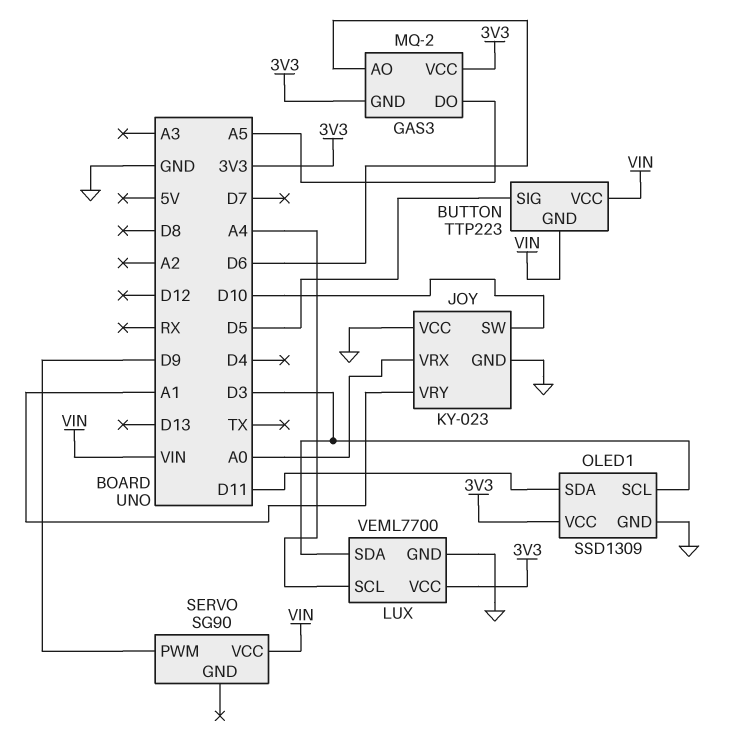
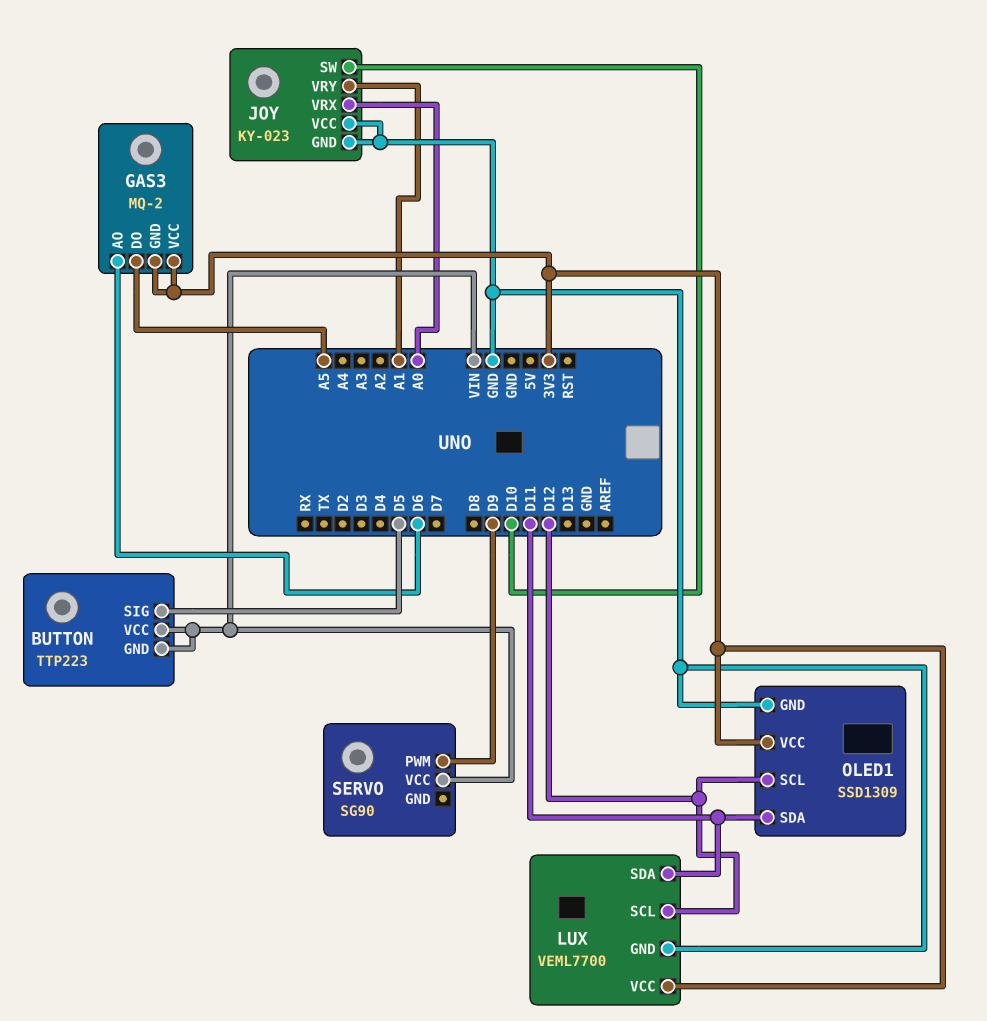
LUX pin SCL: A4 -> D12
LUX pin SDA: D3 -> D11
OLED1 pin SCL: D3 -> D12

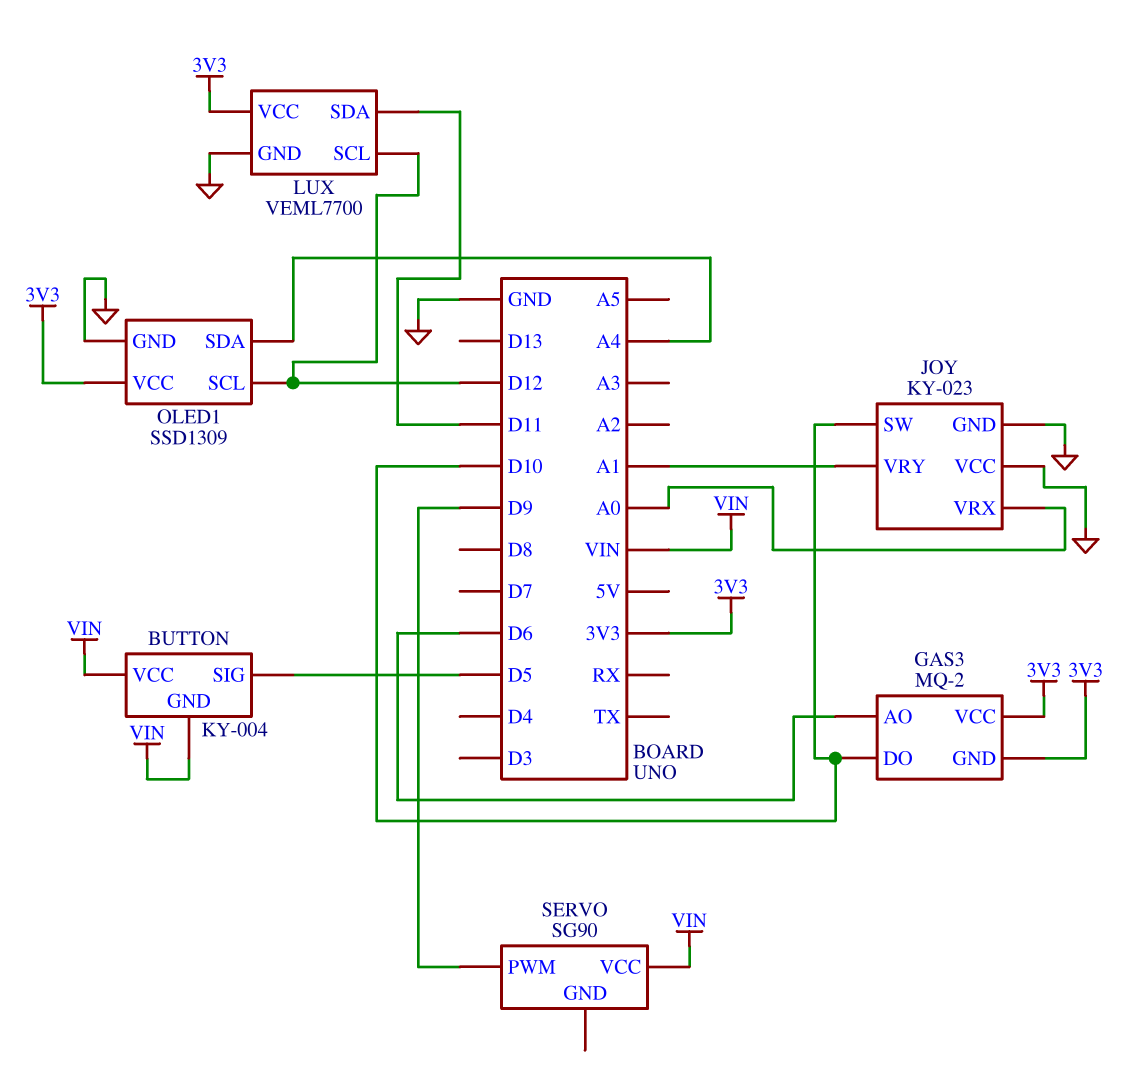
BUTTON: TTP223 -> KY-004
GAS3 pin DO: A5 -> D10
OLED1 pin SDA: D11 -> A4

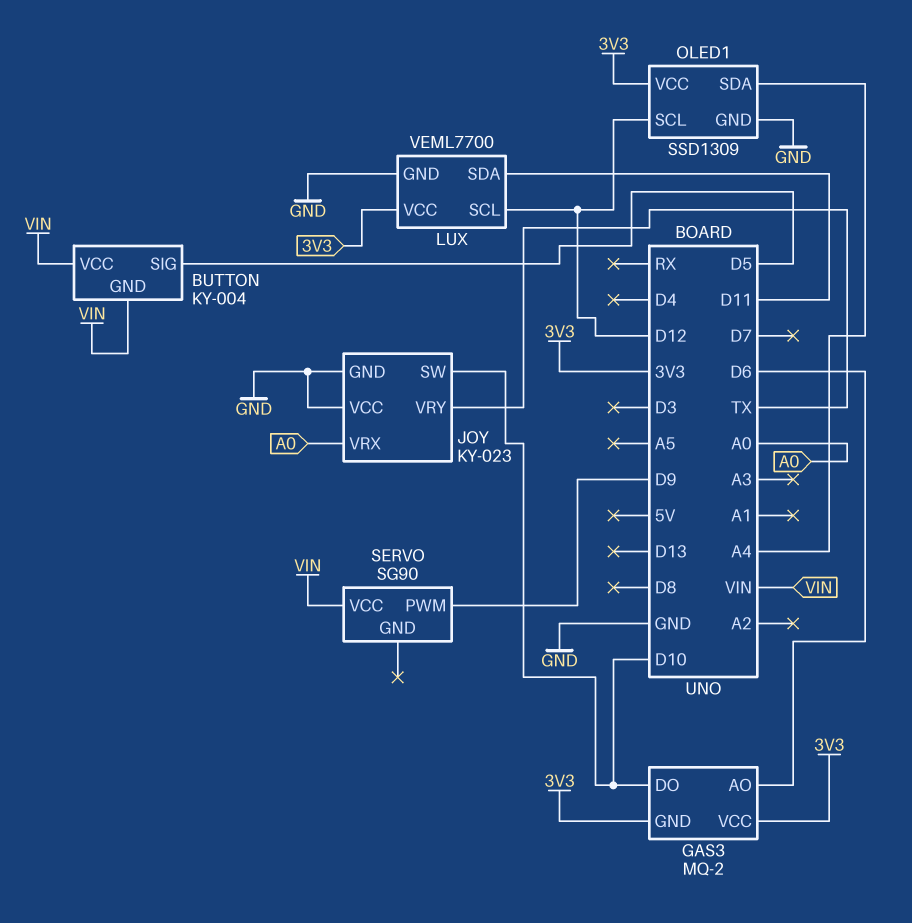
JOY pin VRY: A1 -> TX

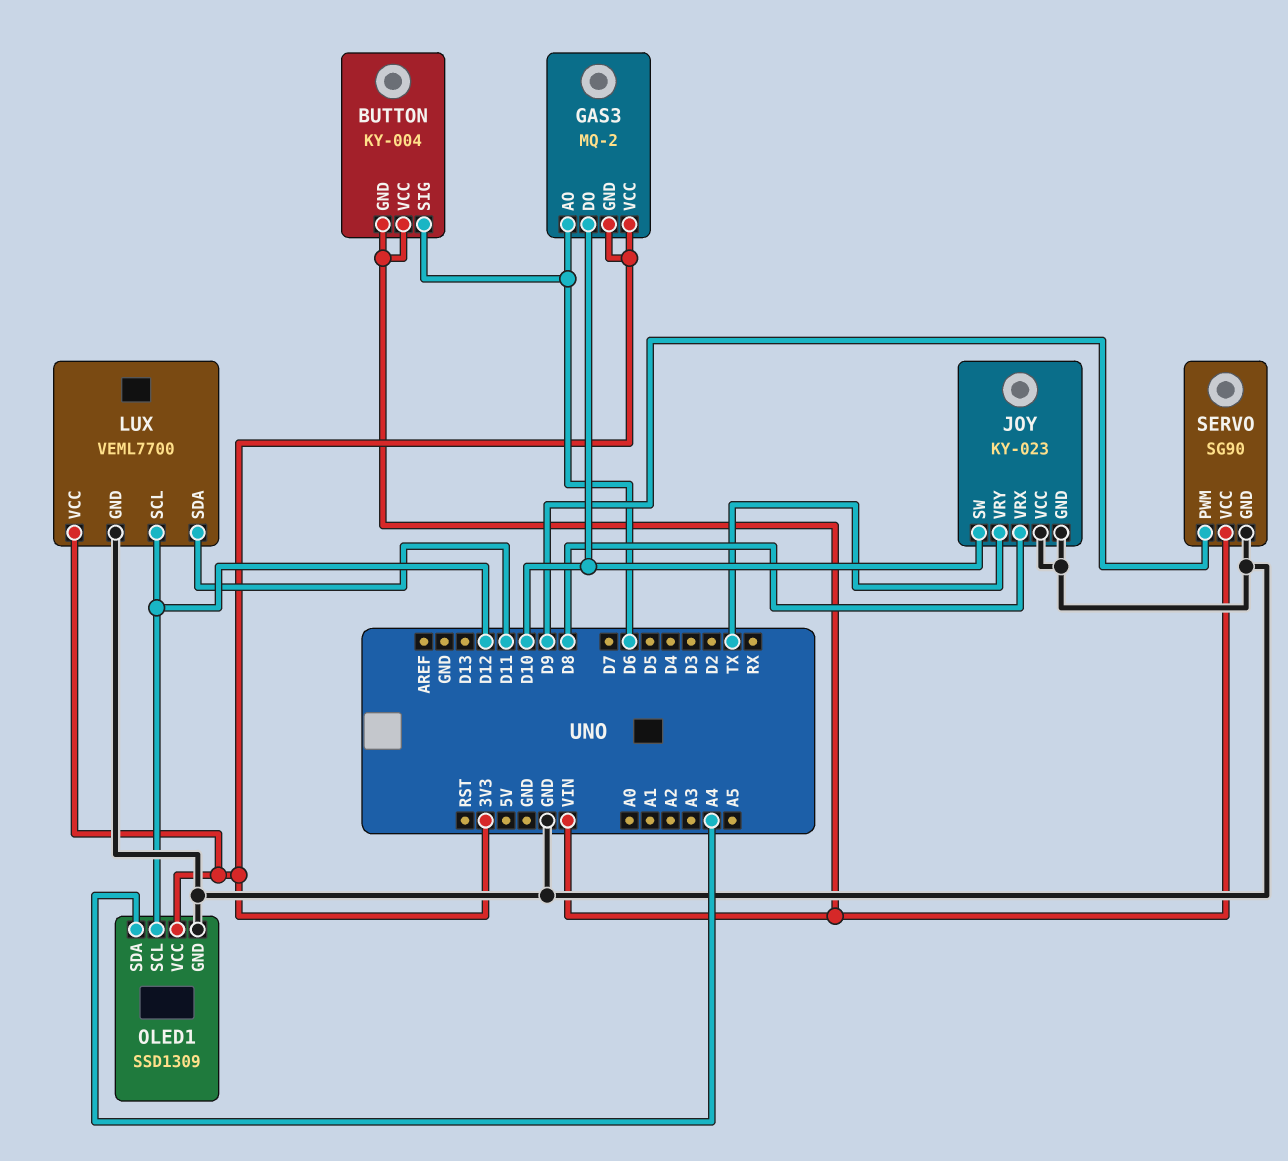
BUTTON pin SIG: D5 -> D6
JOY pin VRX: A0 -> D8
SERVO pin GND: none -> GND

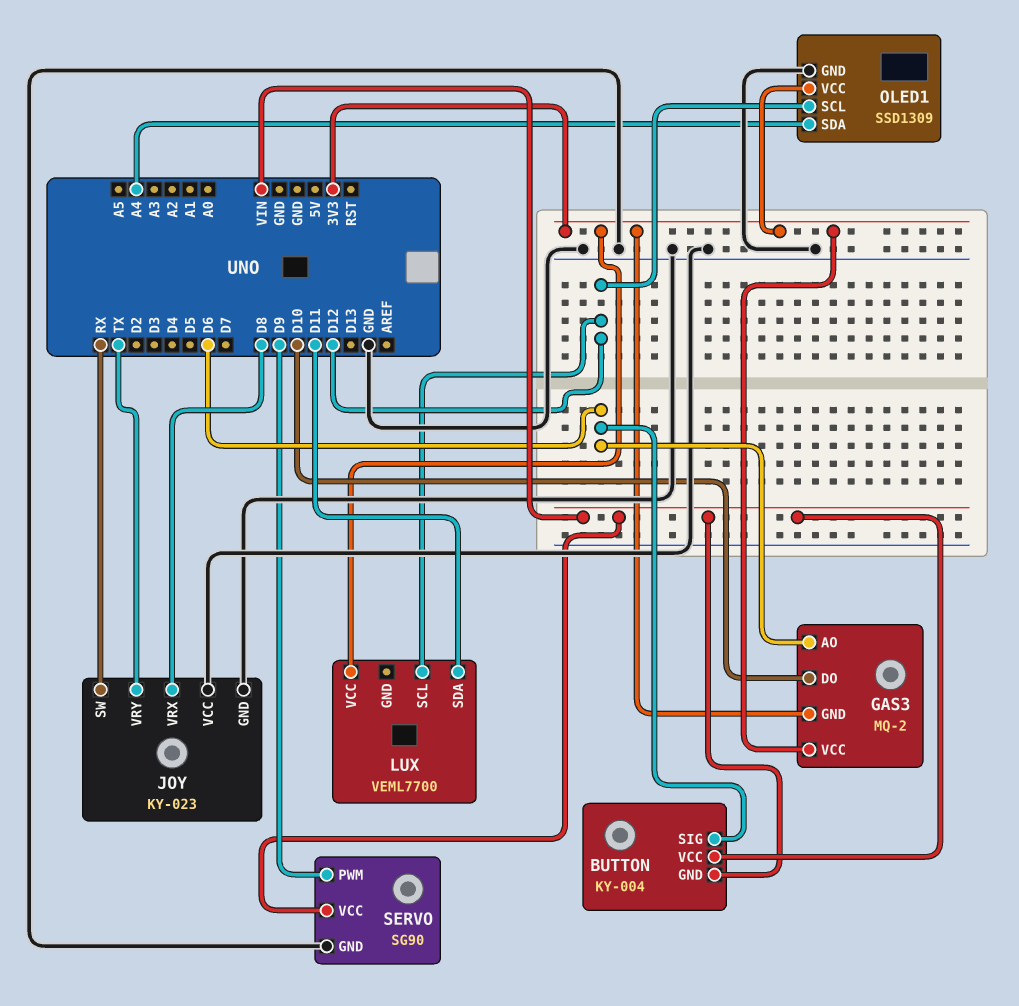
JOY pin SW: D10 -> RX
LUX pin GND: GND -> none

